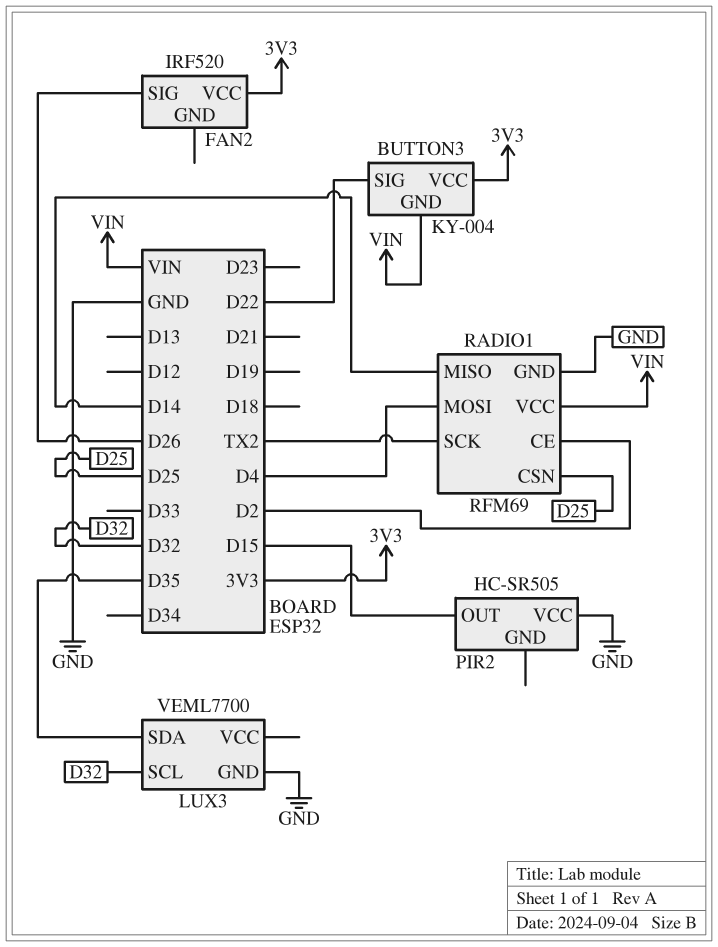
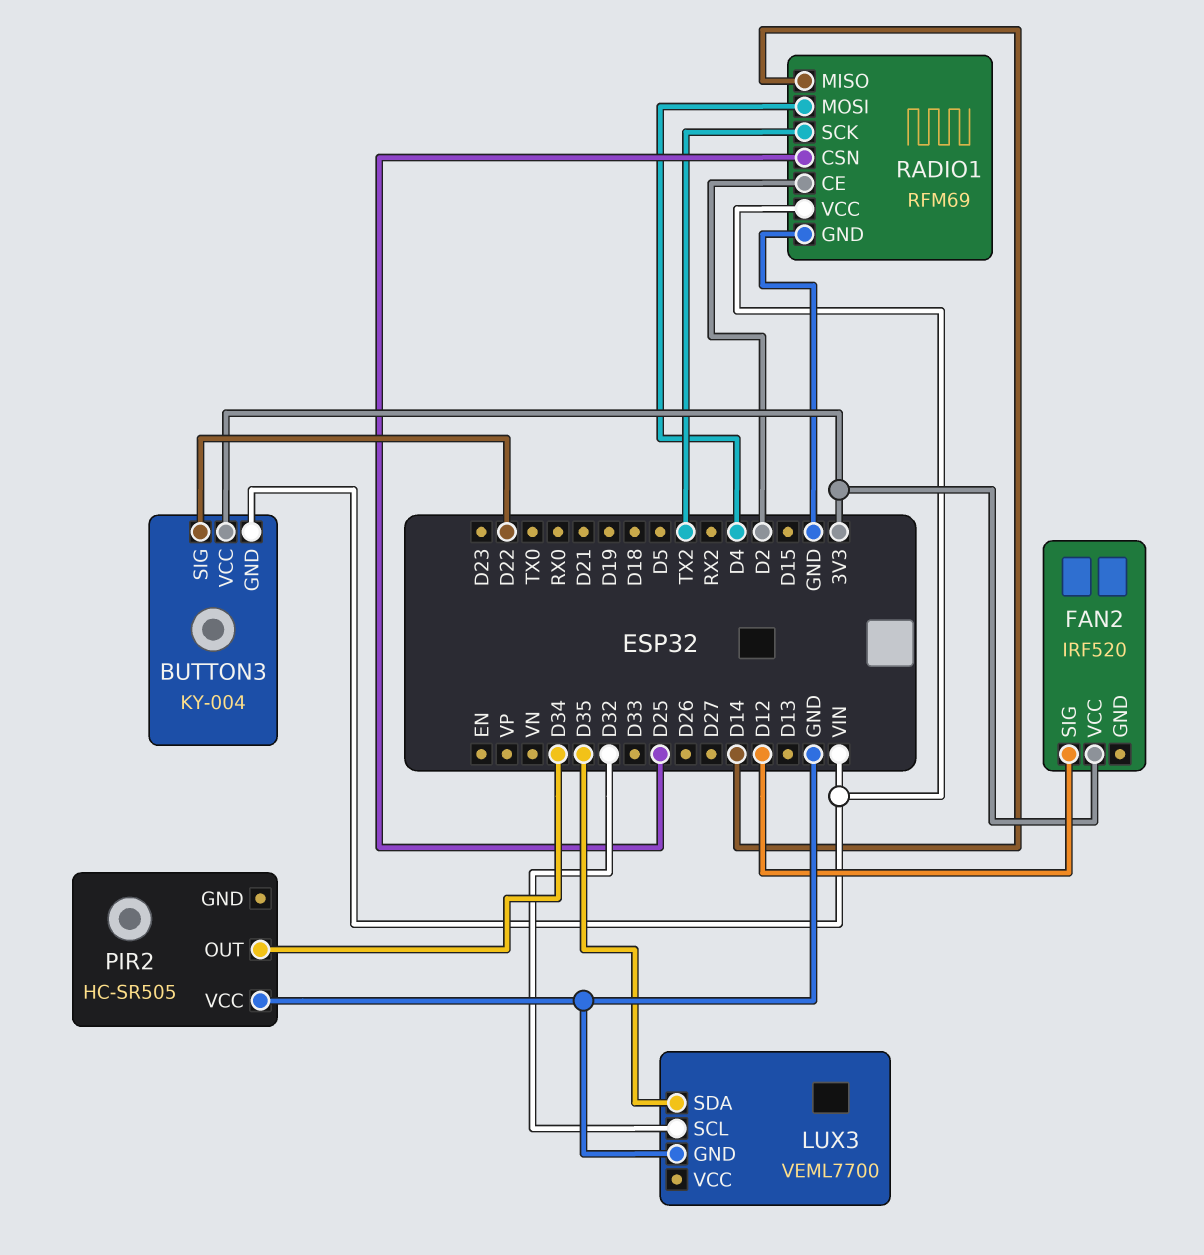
FAN2 pin SIG: D26 -> D12
PIR2 pin OUT: D15 -> D34

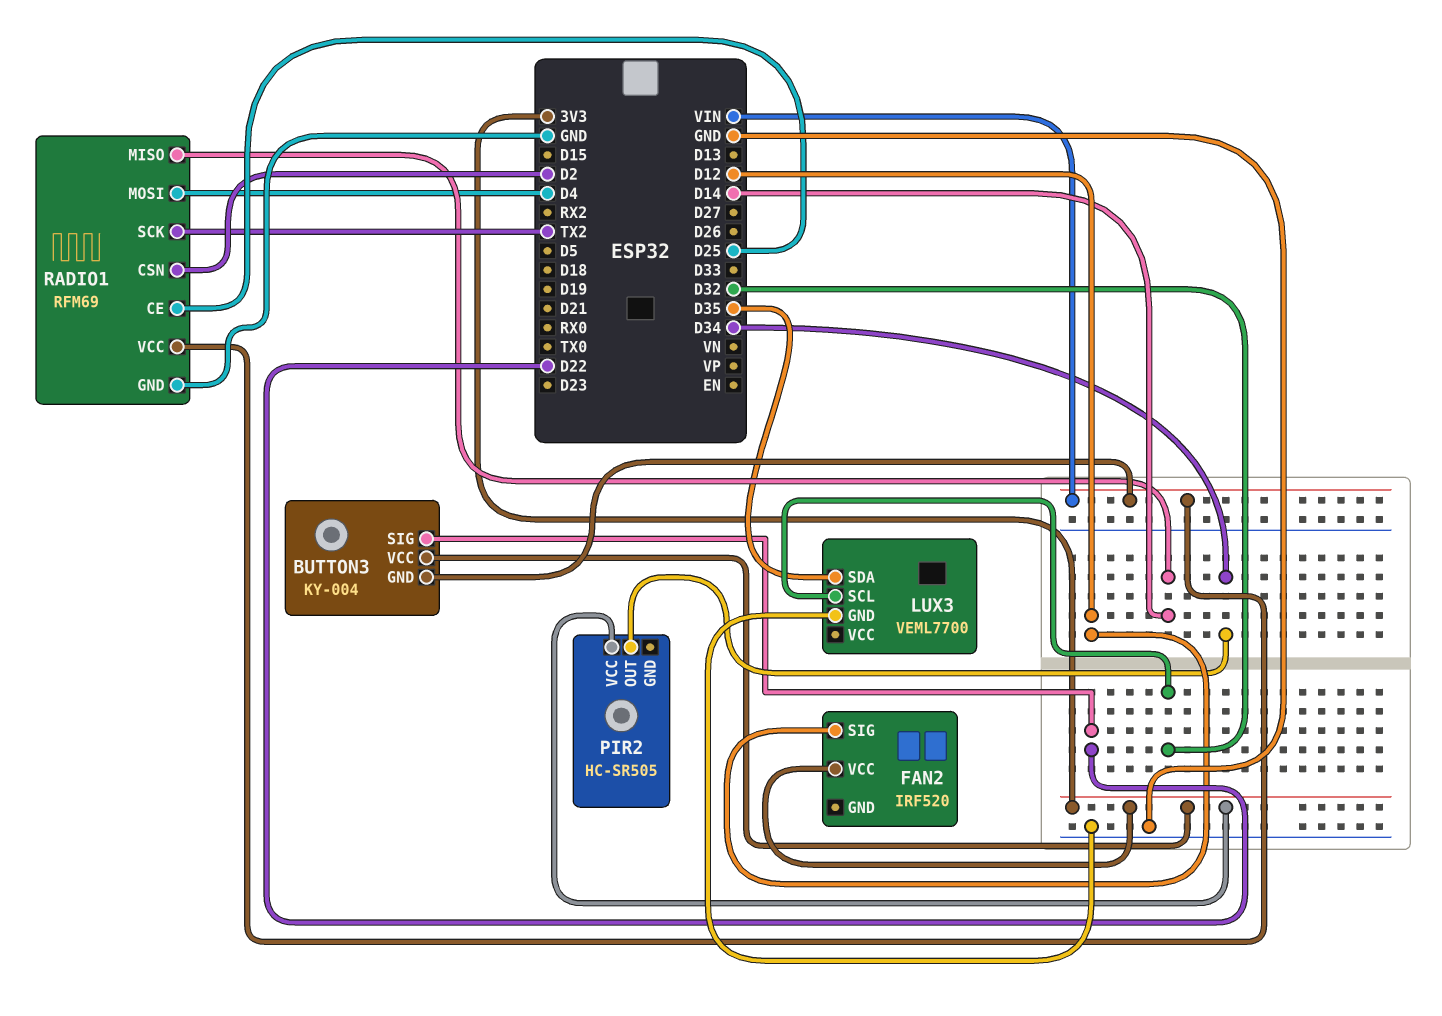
PIR2 pin VCC: GND -> 3V3
RADIO1 pin CE: D2 -> D25
RADIO1 pin CSN: D25 -> D2

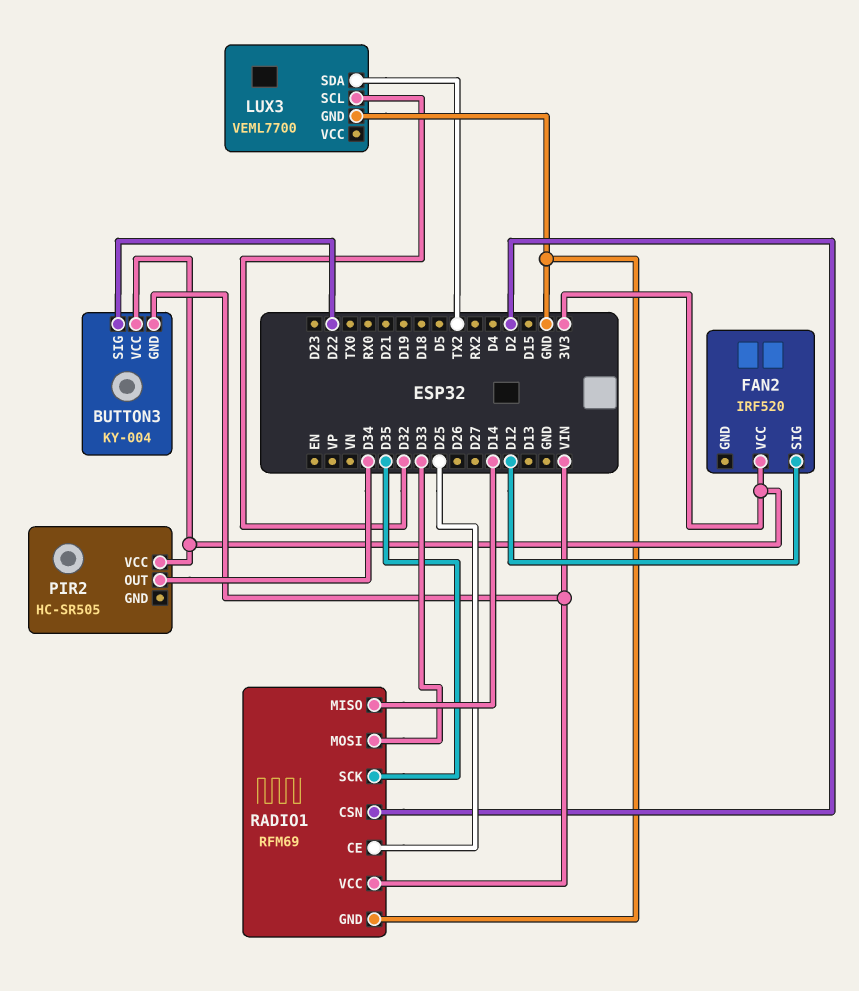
LUX3 pin SDA: D35 -> TX2
RADIO1 pin MOSI: D4 -> D33
RADIO1 pin SCK: TX2 -> D35

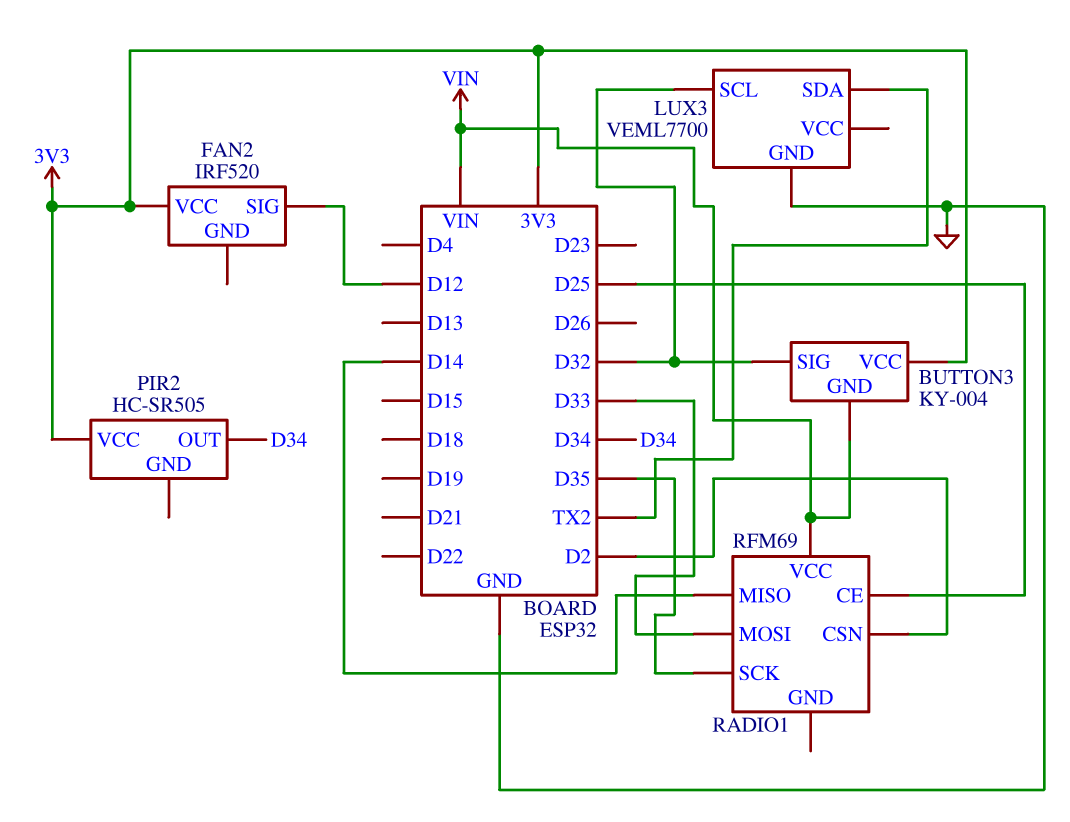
BUTTON3 pin SIG: D22 -> D32
RADIO1 pin GND: GND -> none

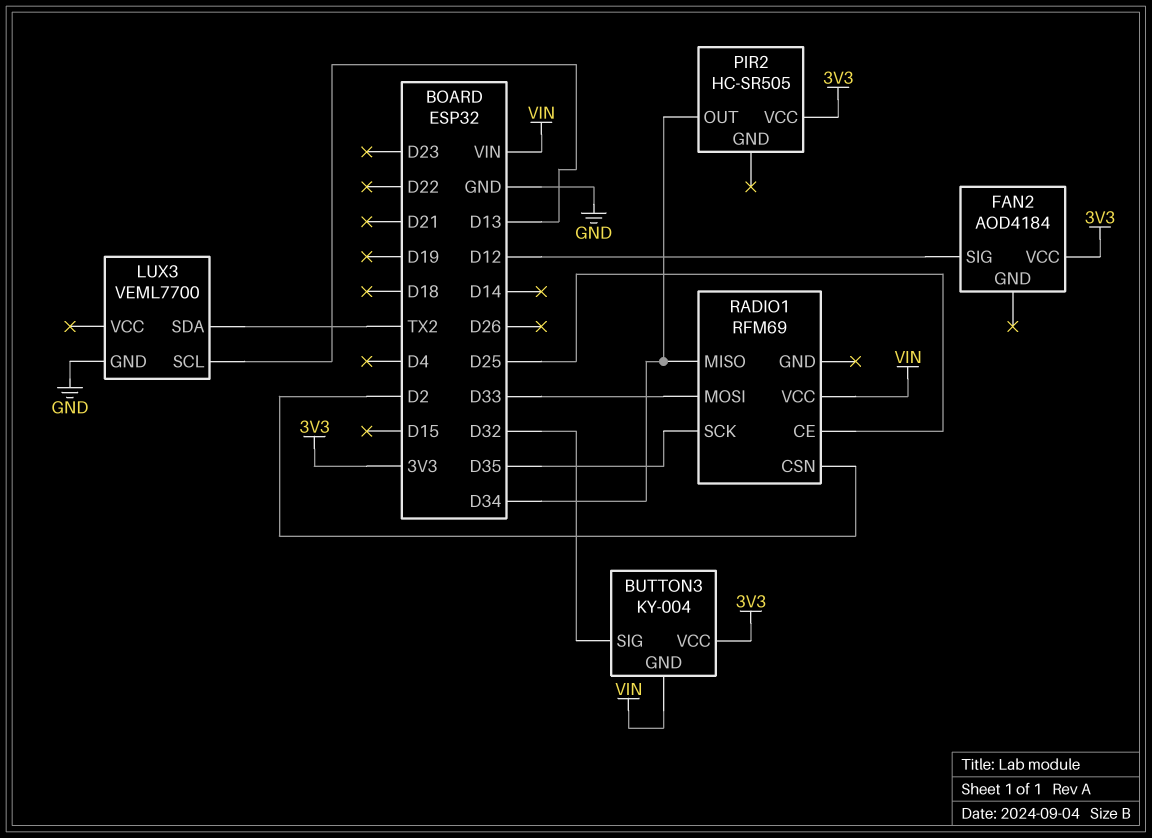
FAN2: IRF520 -> AOD4184
LUX3 pin SCL: D32 -> D13
RADIO1 pin MISO: D14 -> D34

